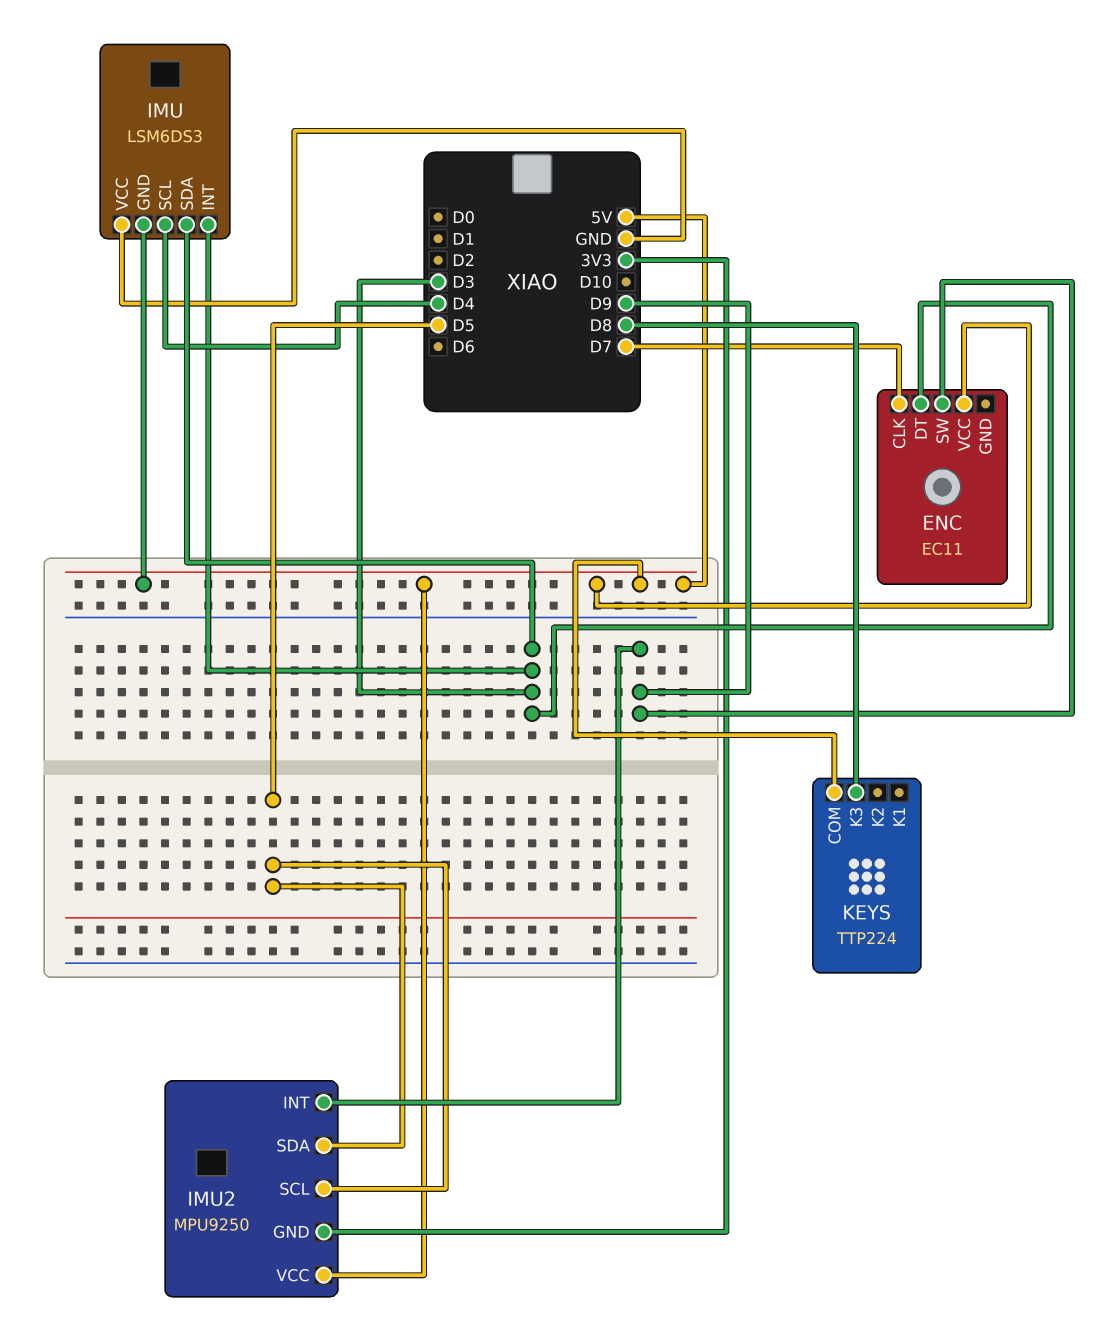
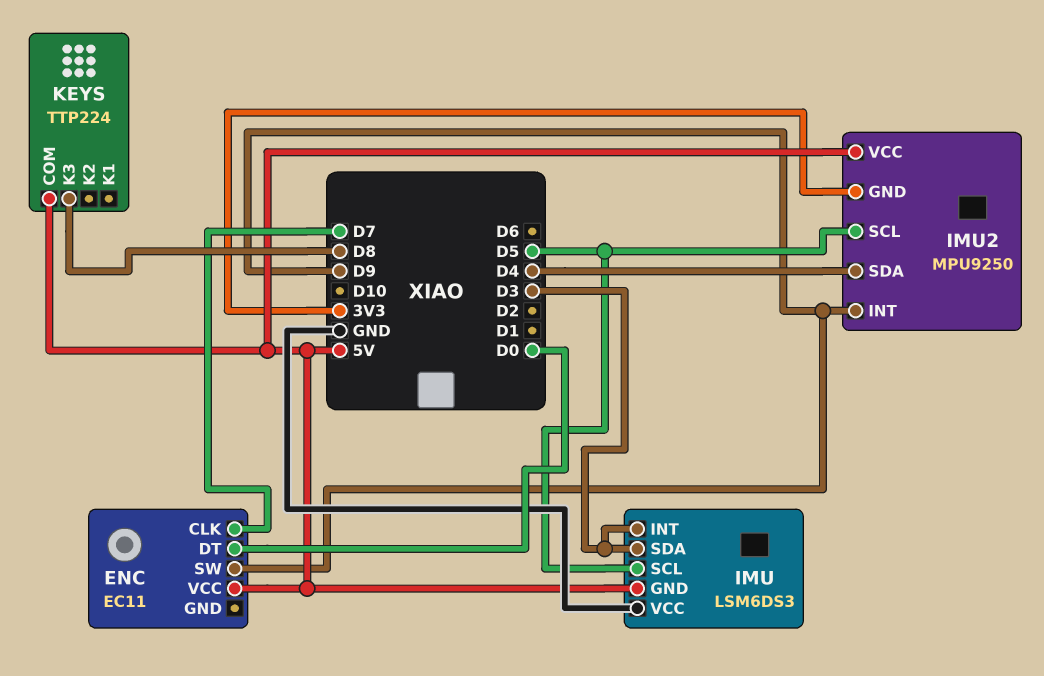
ENC pin DT: D3 -> D0
IMU pin SCL: D4 -> D5
IMU2 pin SDA: D5 -> D4

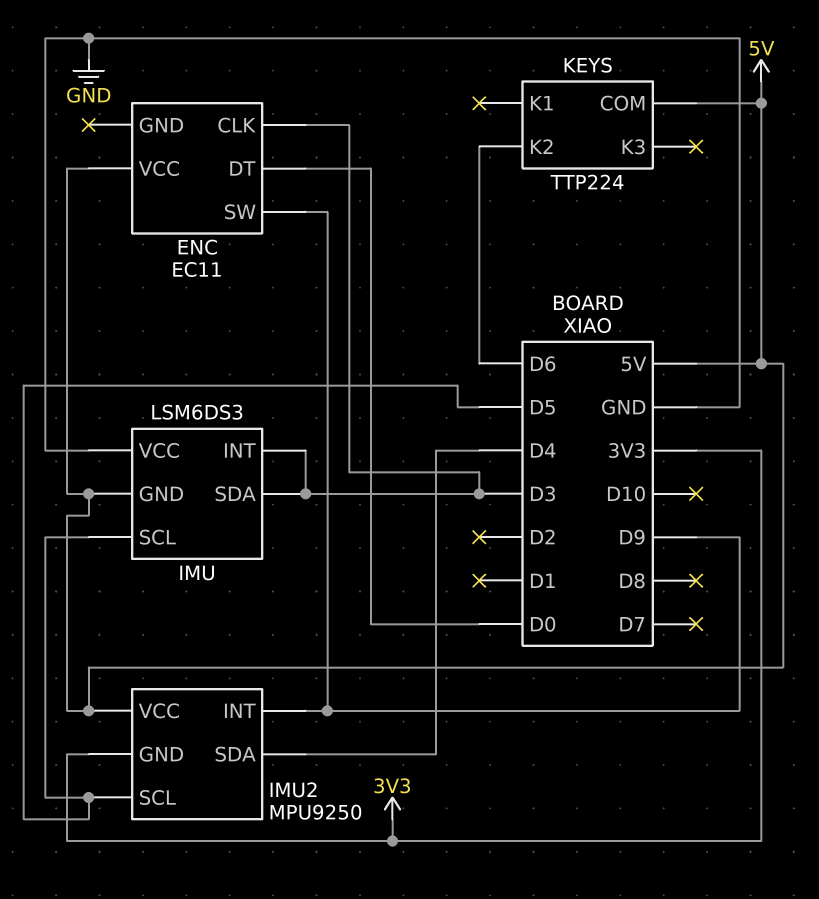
ENC pin CLK: D7 -> D3
KEYS pin K2: none -> D6
KEYS pin K3: D8 -> none

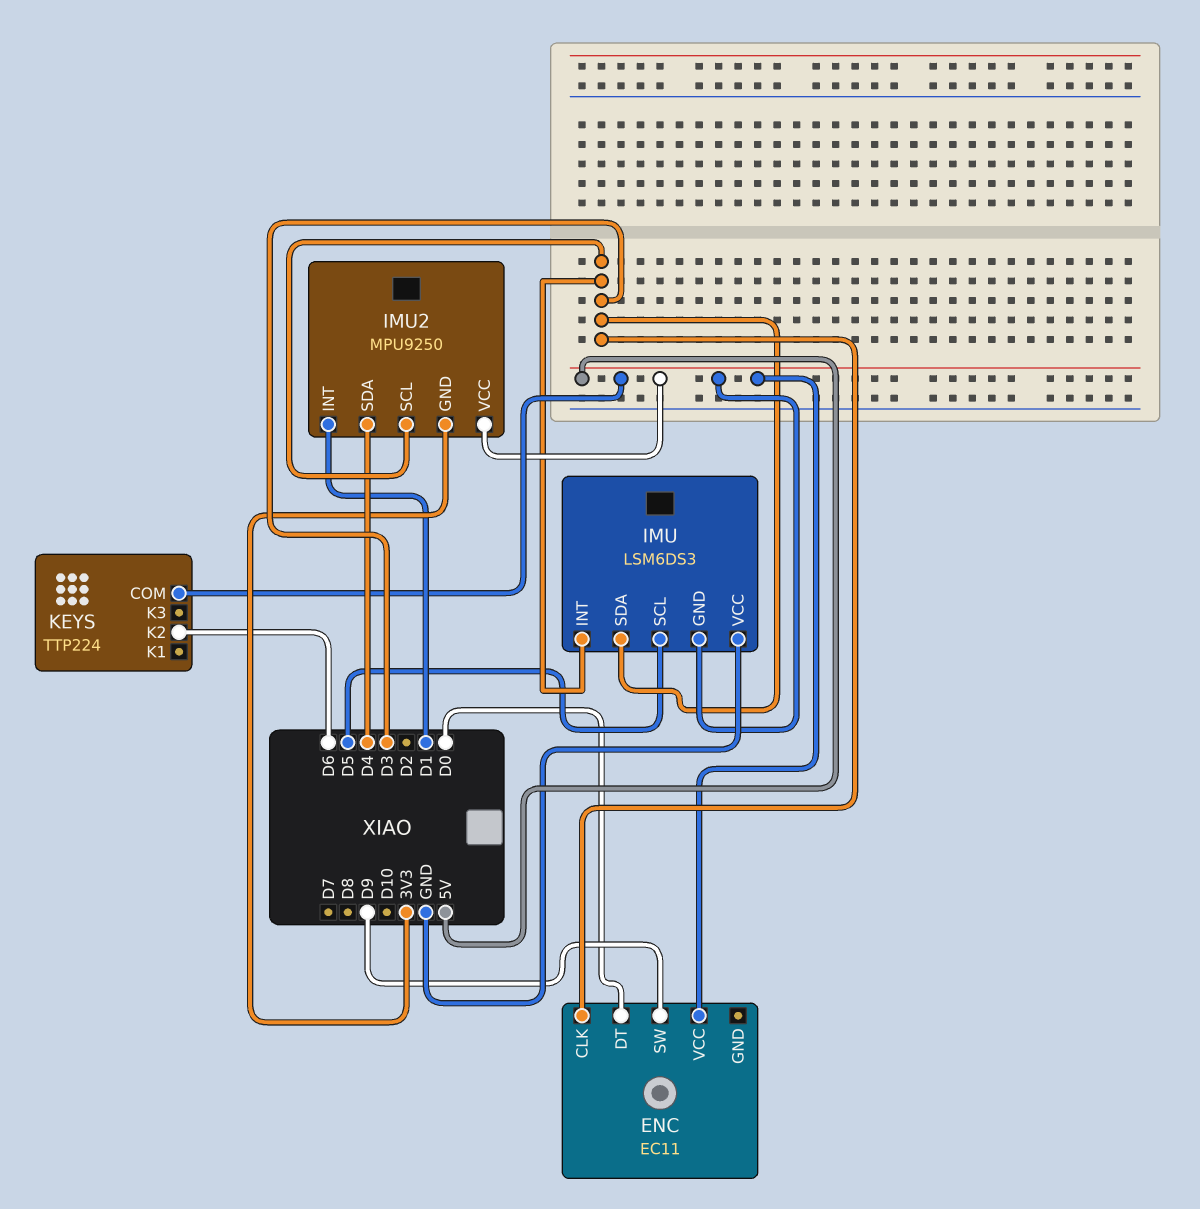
IMU2 pin INT: D9 -> D1
IMU2 pin SCL: D5 -> D3

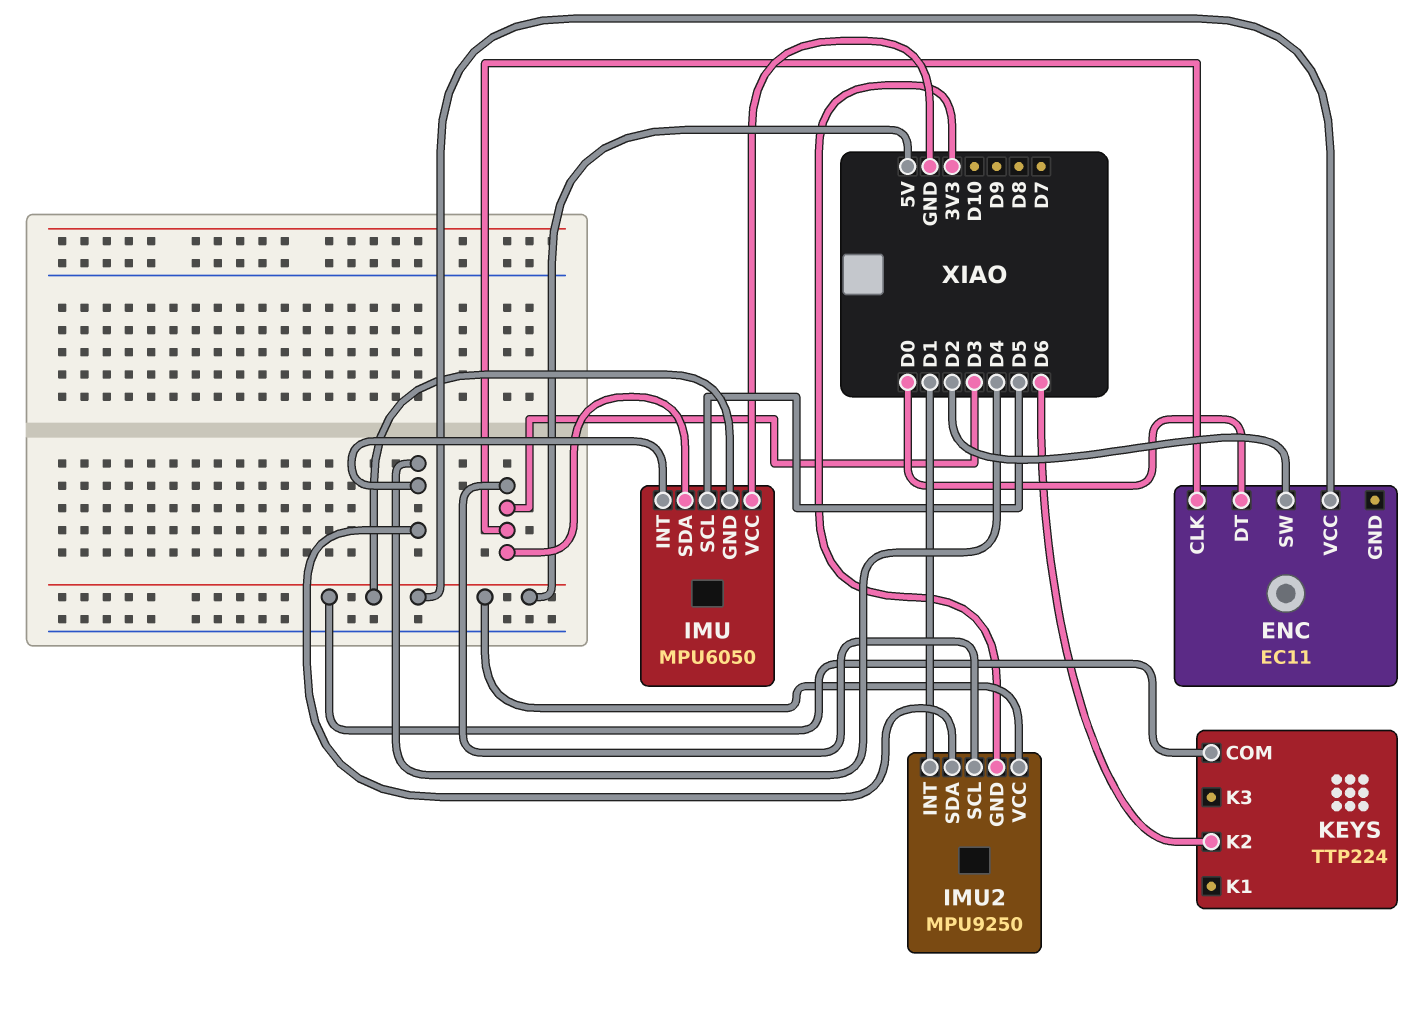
ENC pin SW: D9 -> D2
IMU: LSM6DS3 -> MPU6050
IMU pin INT: D3 -> D4

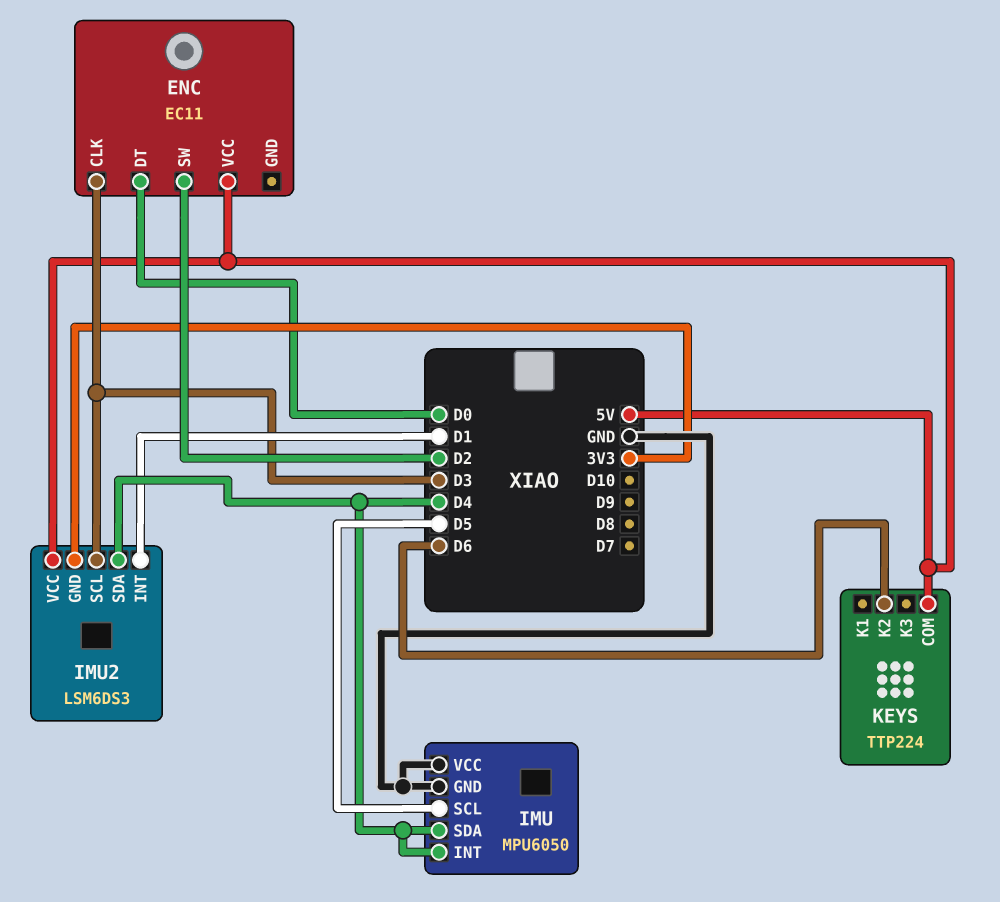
IMU pin GND: 5V -> GND
IMU pin SDA: D3 -> D4
IMU2: MPU9250 -> LSM6DS3

